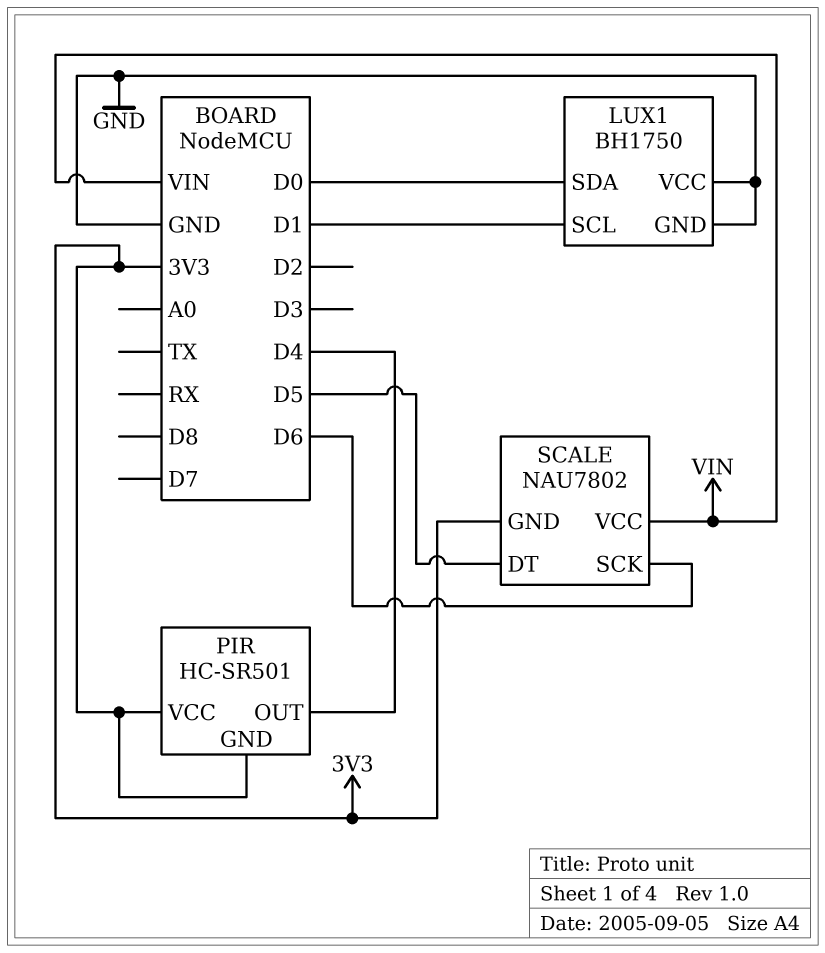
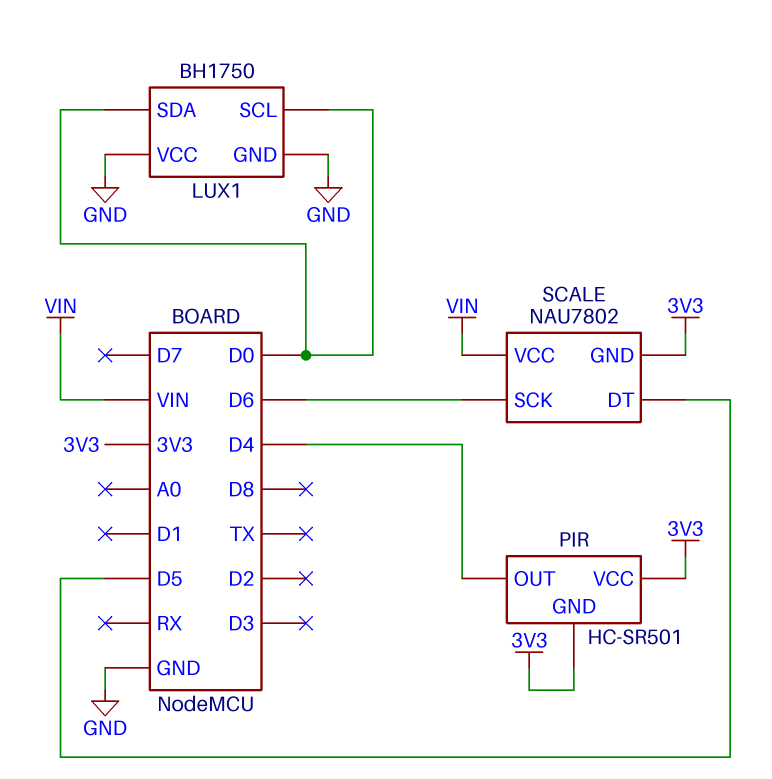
LUX1 pin SCL: D1 -> D0

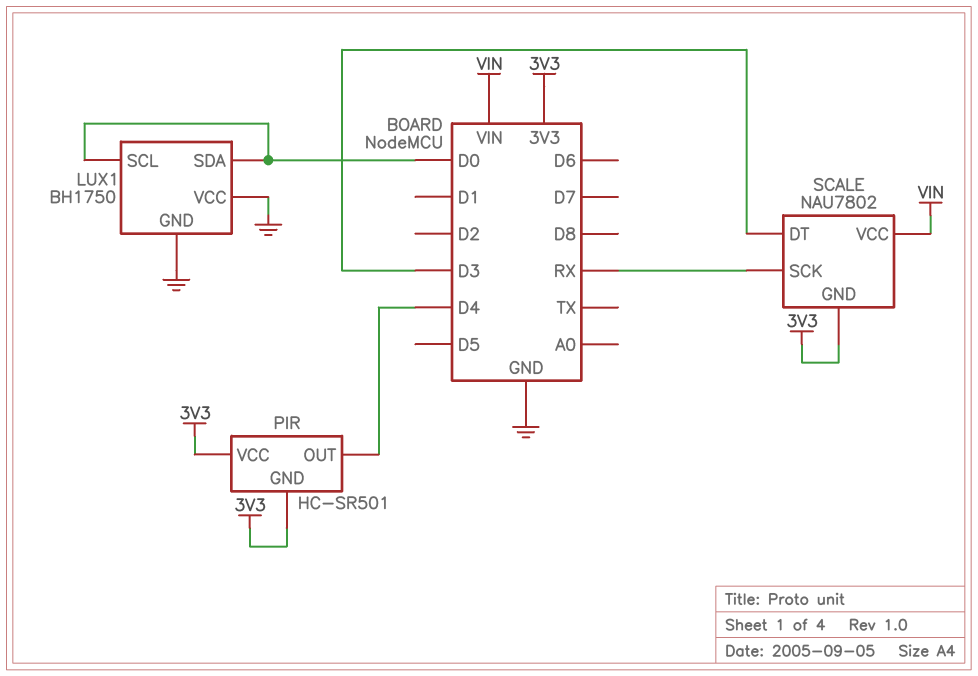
SCALE pin DT: D5 -> D3
SCALE pin SCK: D6 -> RX

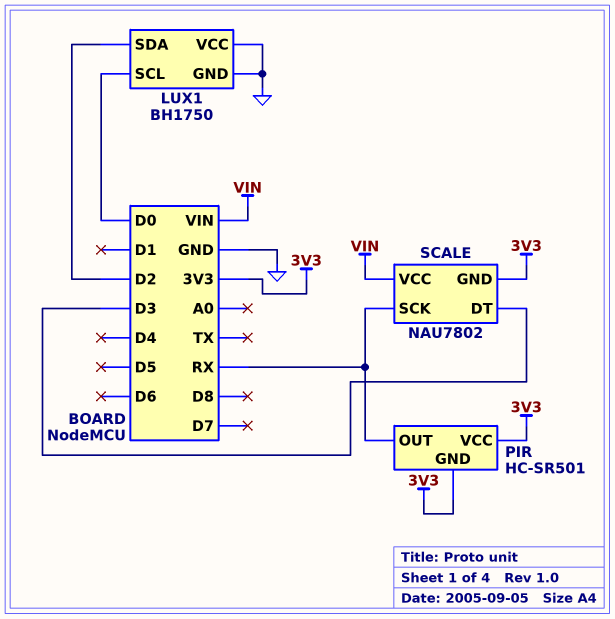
LUX1 pin SDA: D0 -> D2
PIR pin OUT: D4 -> RX

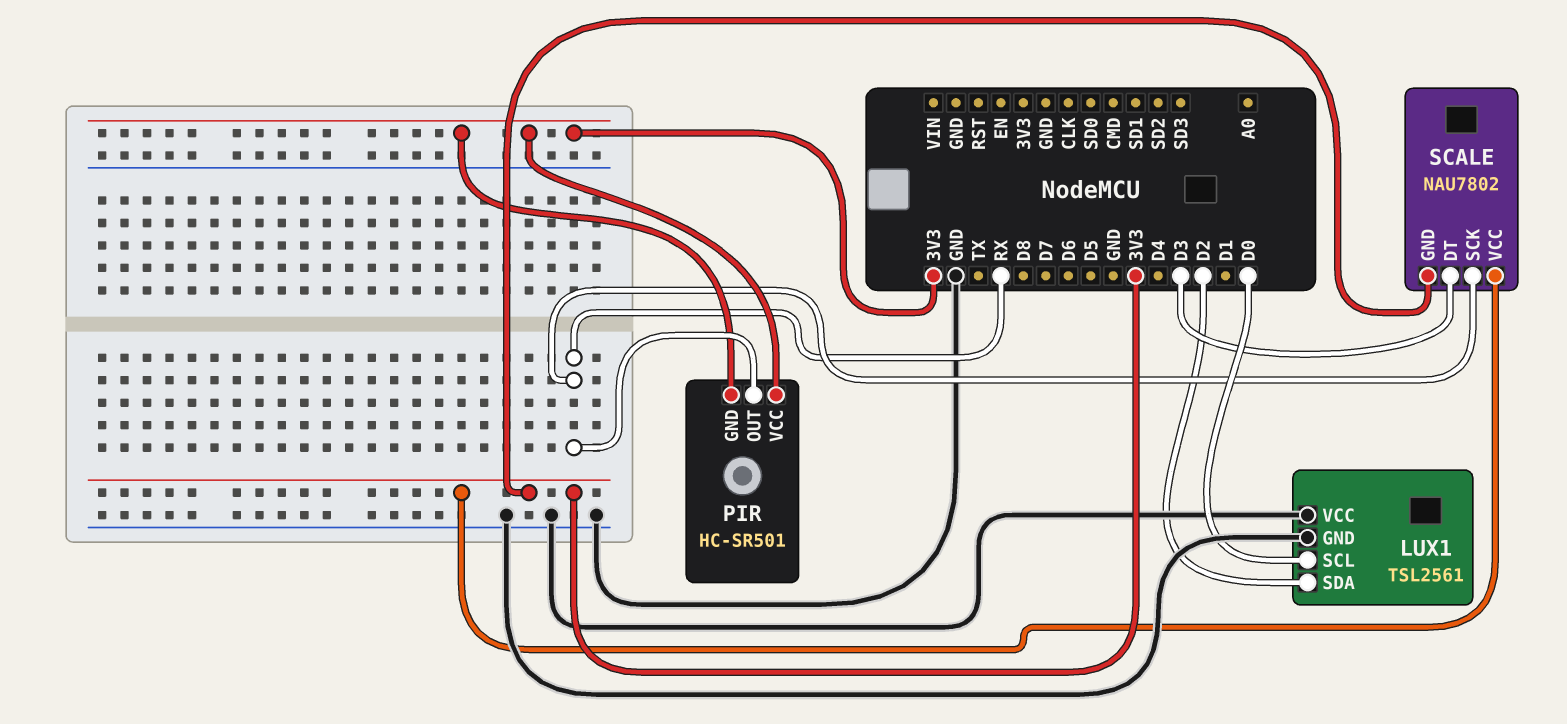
LUX1: BH1750 -> TSL2561
SCALE pin VCC: VIN -> 3V3

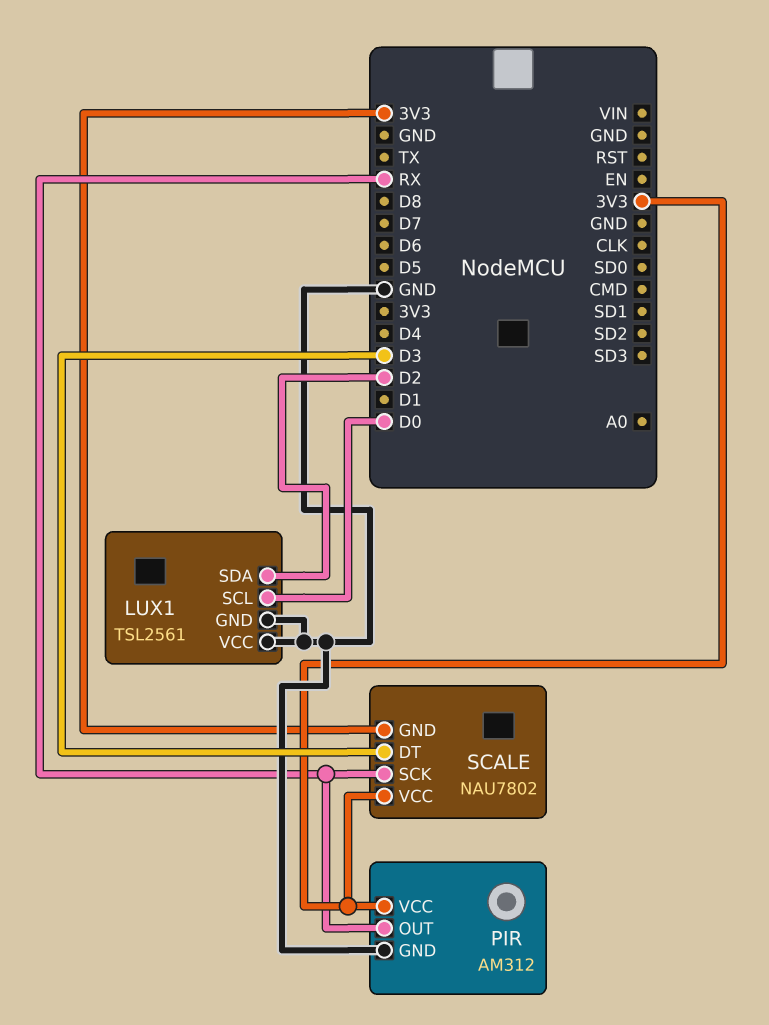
PIR: HC-SR501 -> AM312
PIR pin GND: 3V3 -> GND

